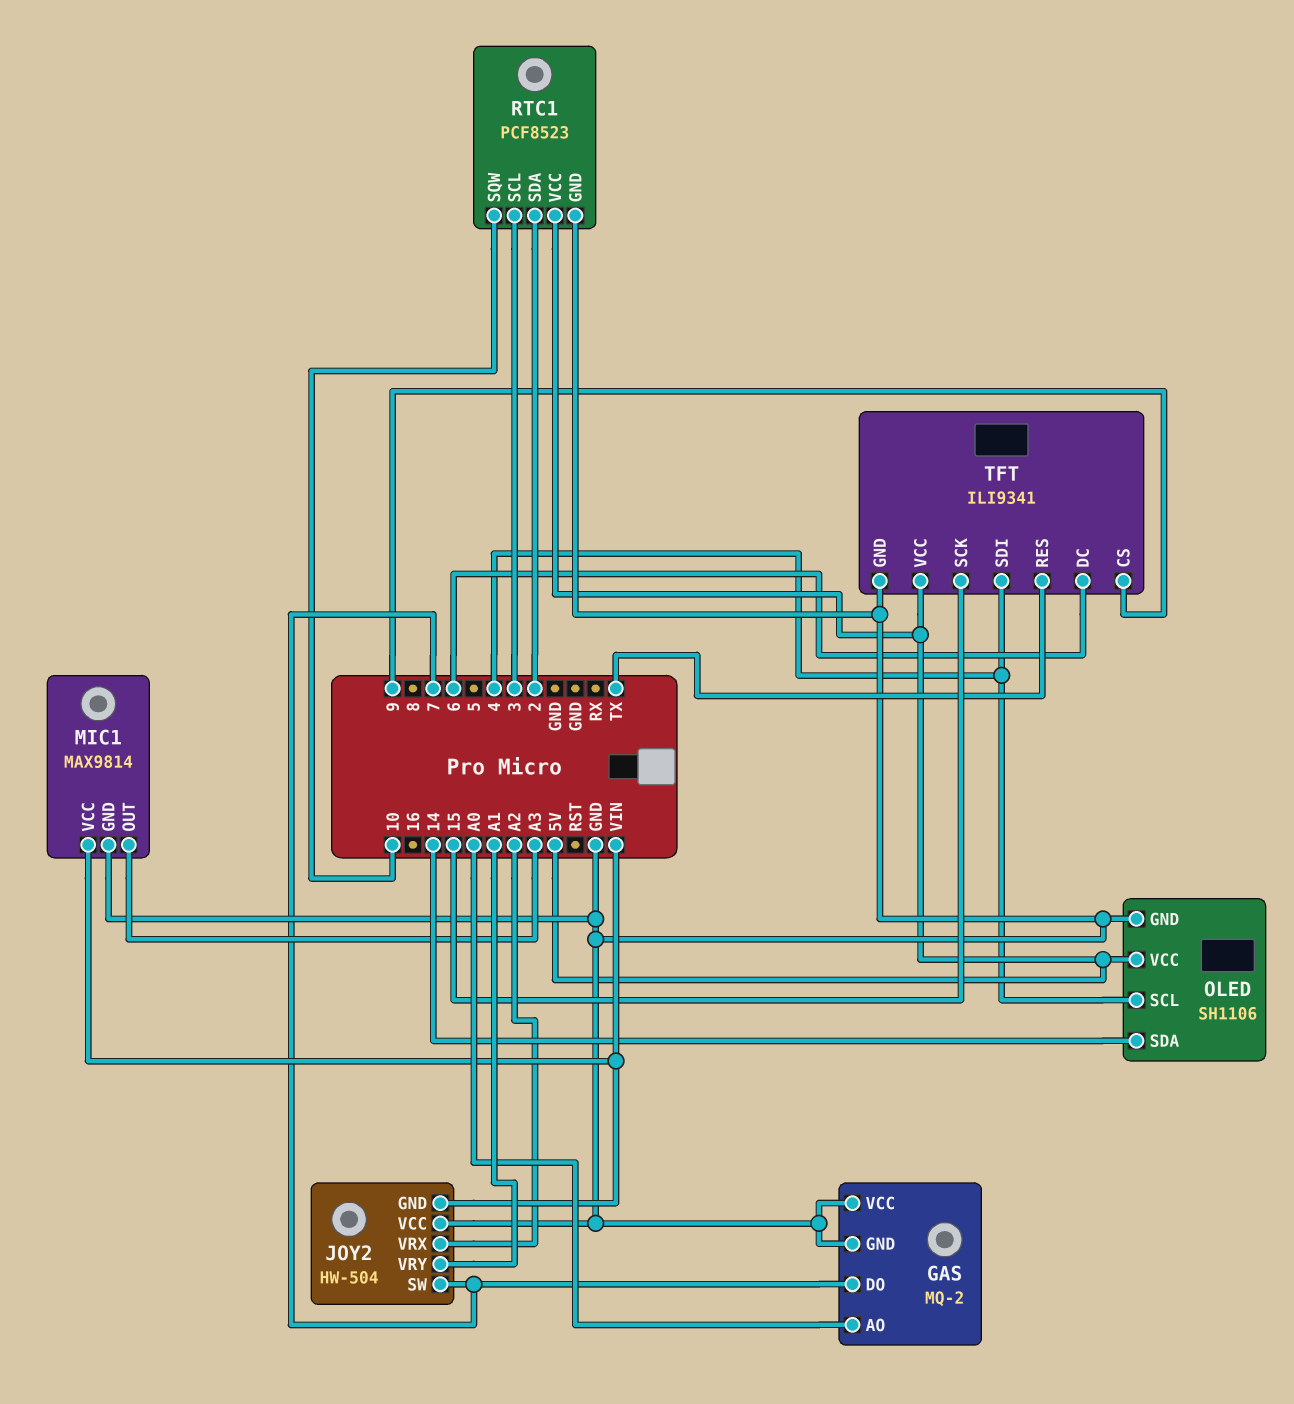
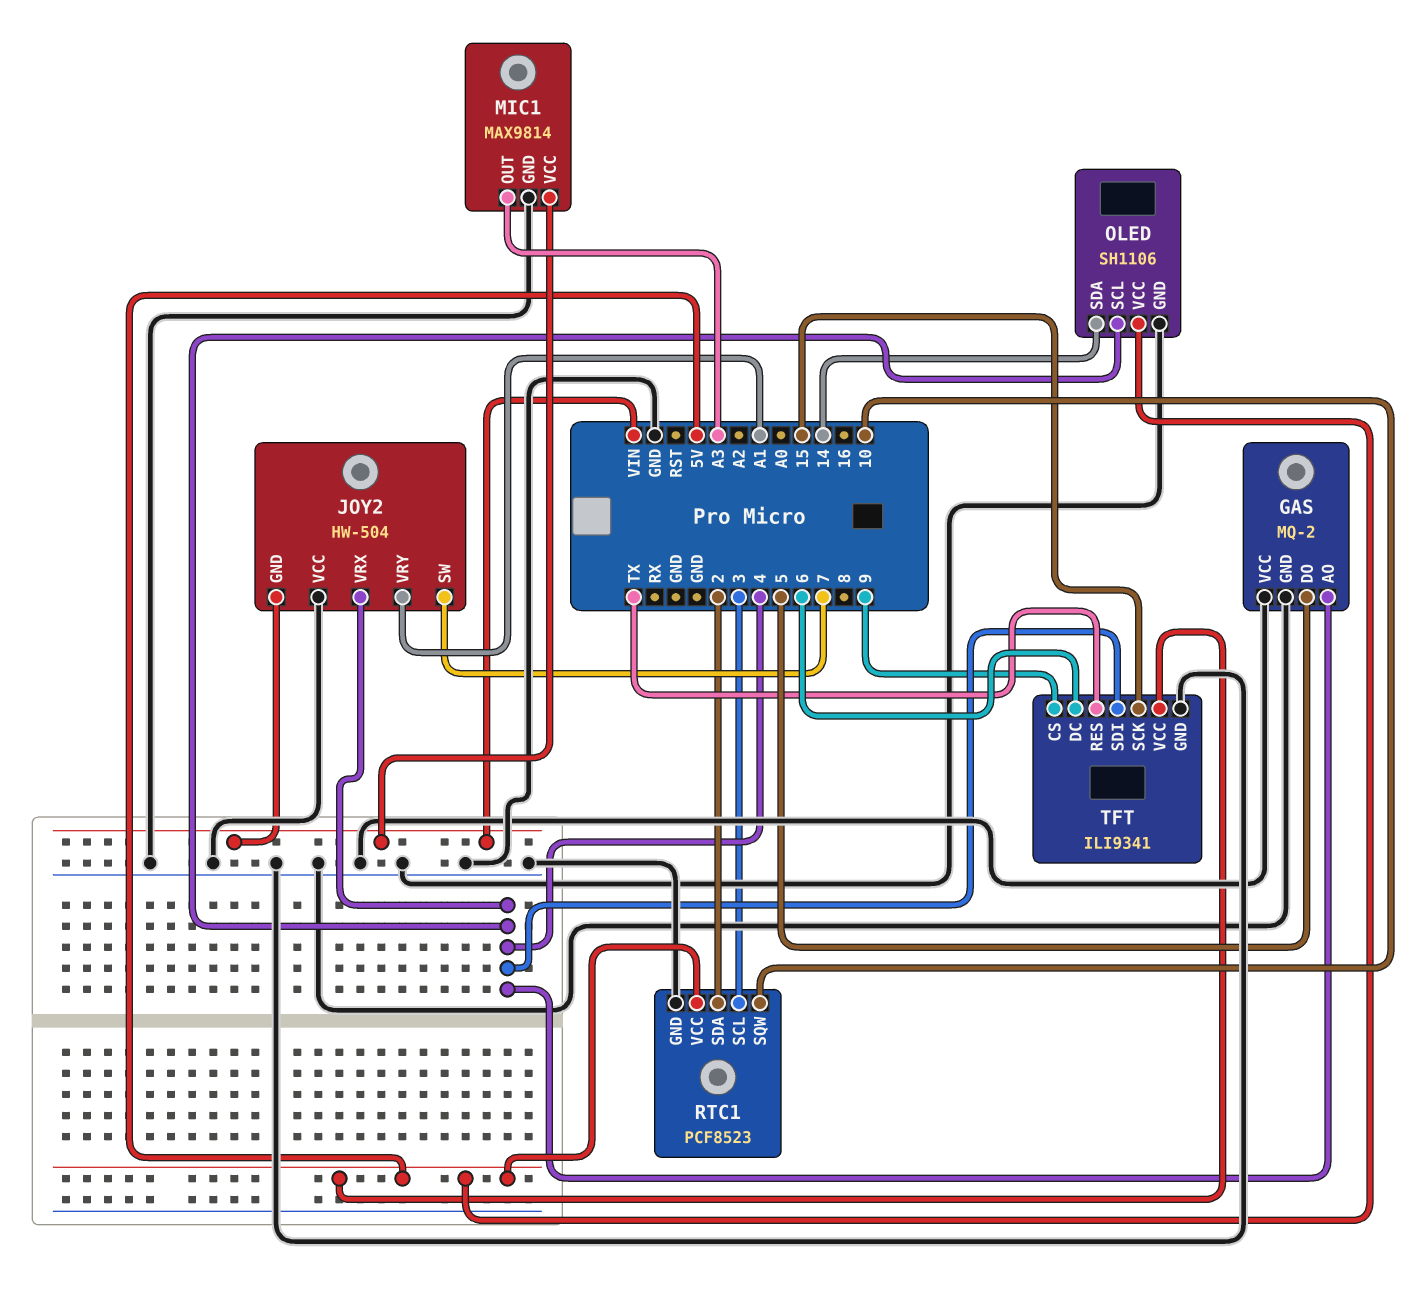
GAS pin AO: A0 -> 4
GAS pin DO: 7 -> 5
JOY2 pin VRX: A2 -> 4

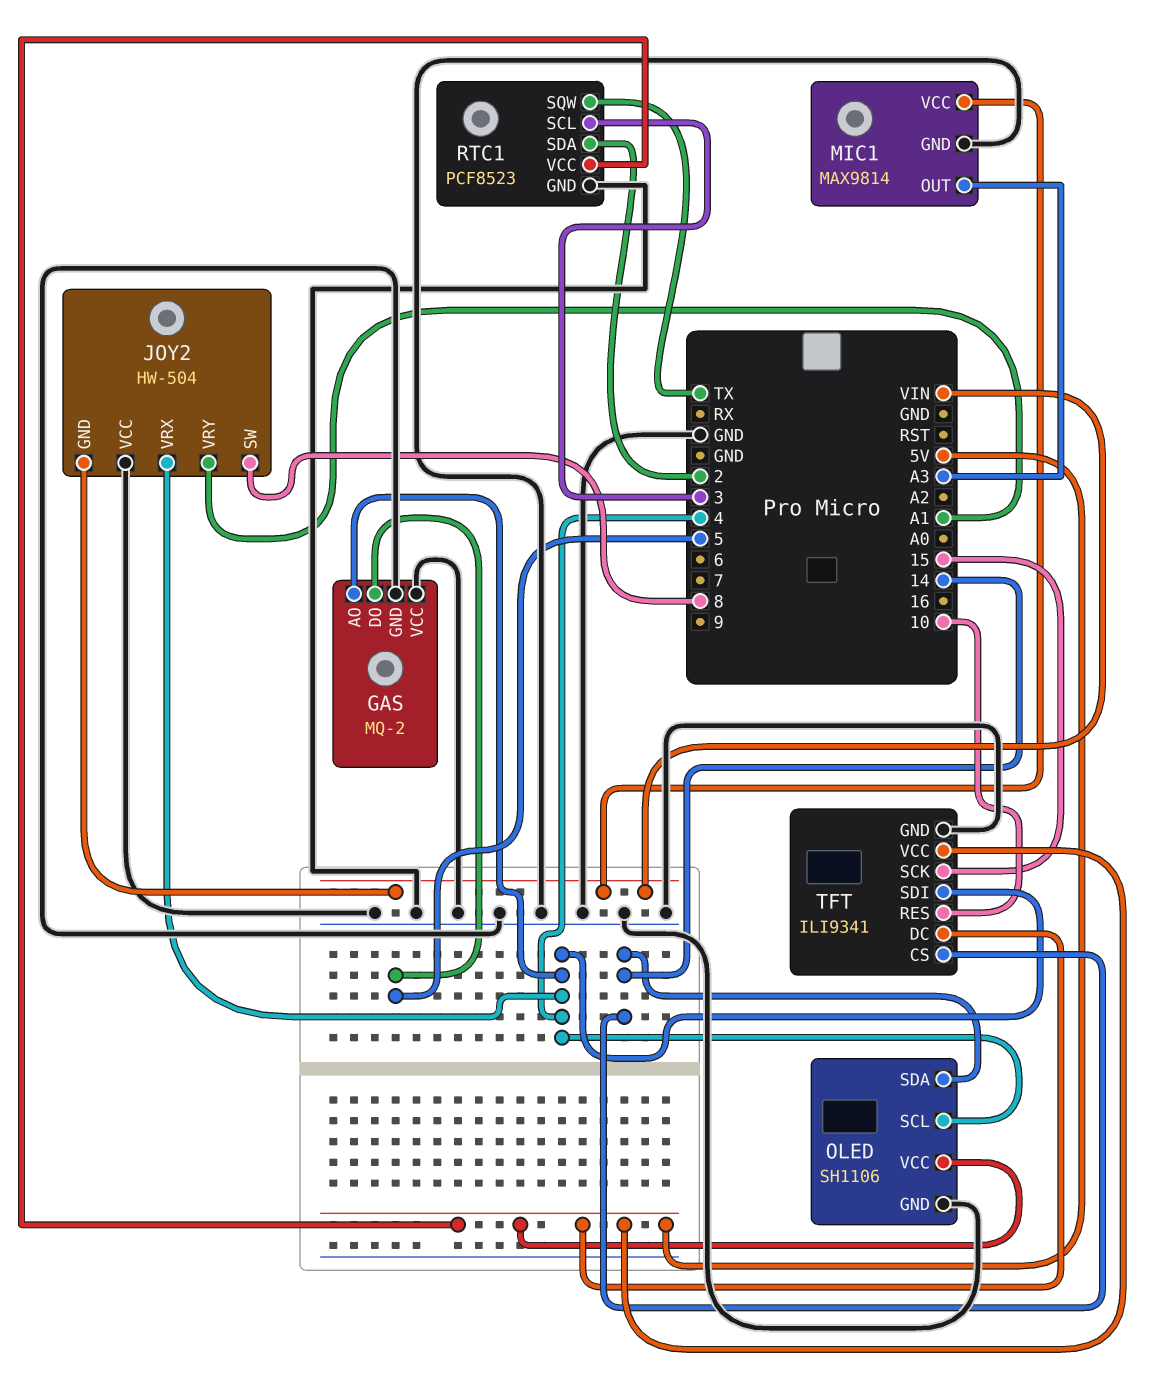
JOY2 pin SW: 7 -> 8
RTC1 pin SQW: 10 -> TX
TFT pin CS: 9 -> 14
TFT pin DC: 6 -> 5V
TFT pin RES: TX -> 10

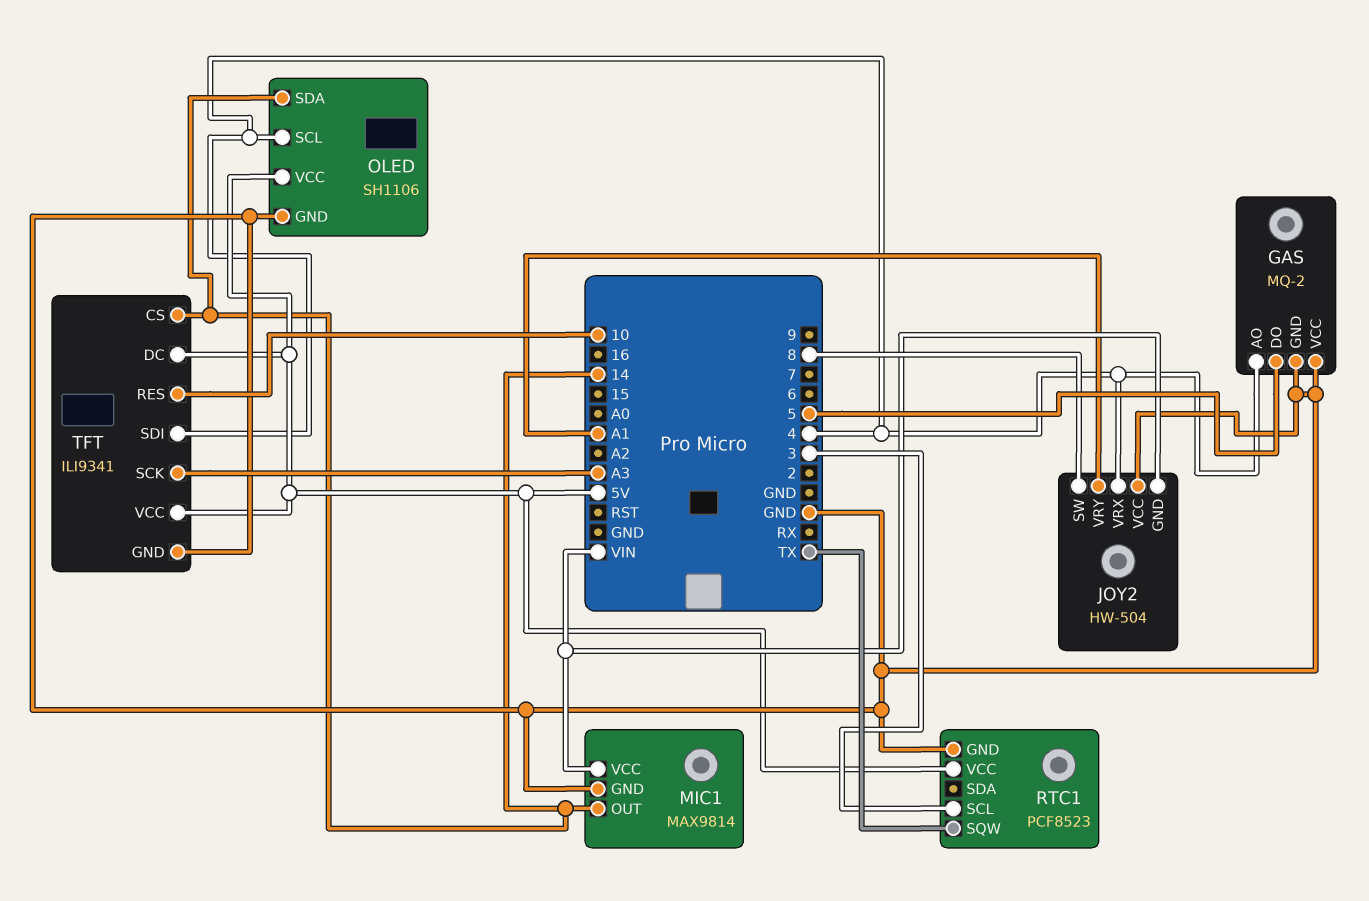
MIC1 pin OUT: A3 -> 14
RTC1 pin SDA: 2 -> none
TFT pin SCK: 15 -> A3

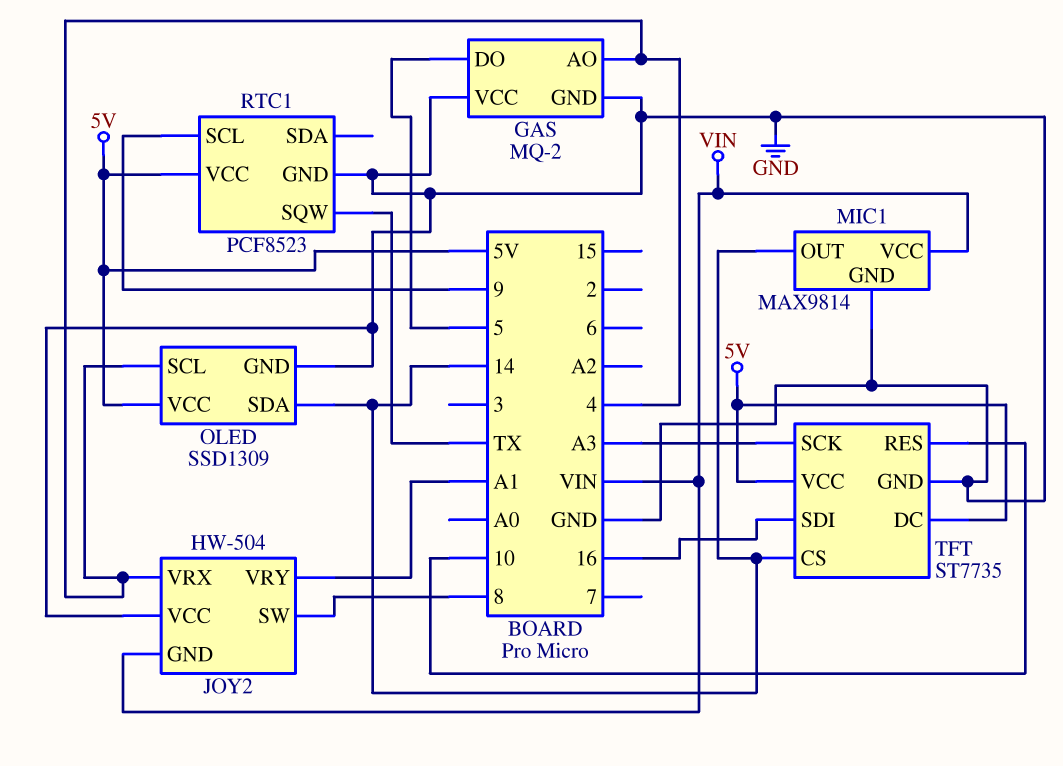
OLED: SH1106 -> SSD1309
RTC1 pin SCL: 3 -> 9
TFT: ILI9341 -> ST7735
TFT pin SDI: 4 -> 16

